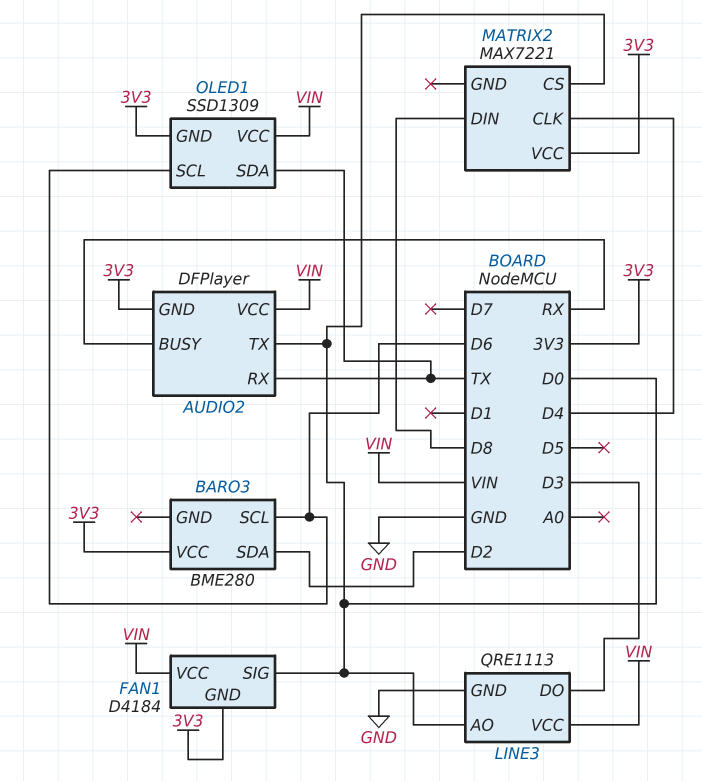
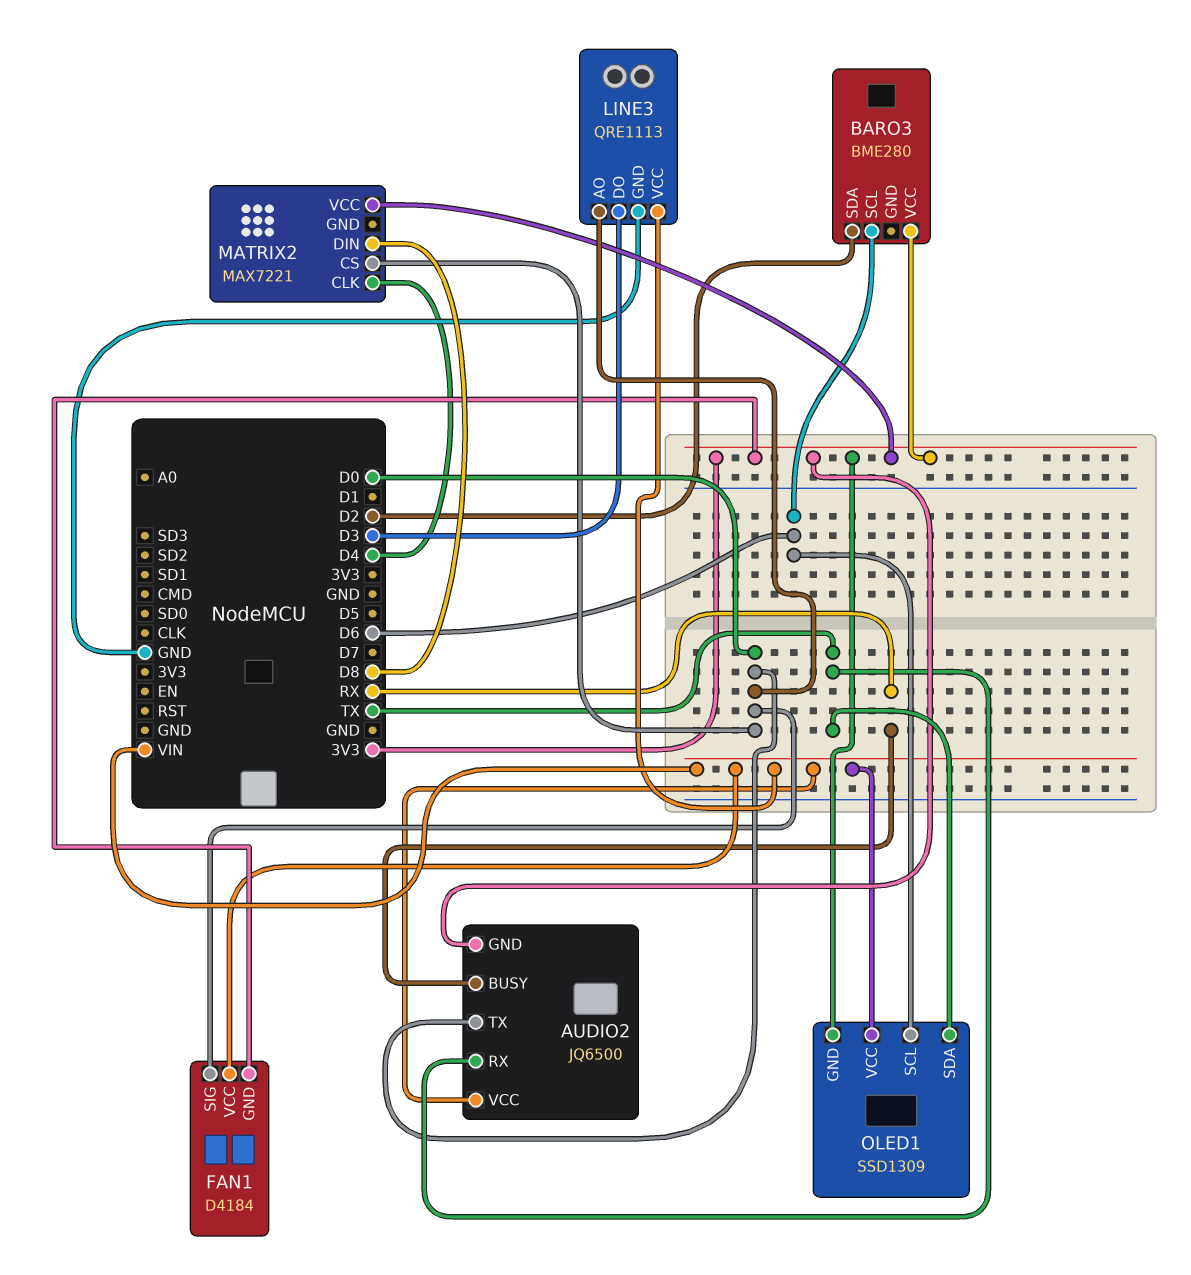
AUDIO2: DFPlayer -> JQ6500

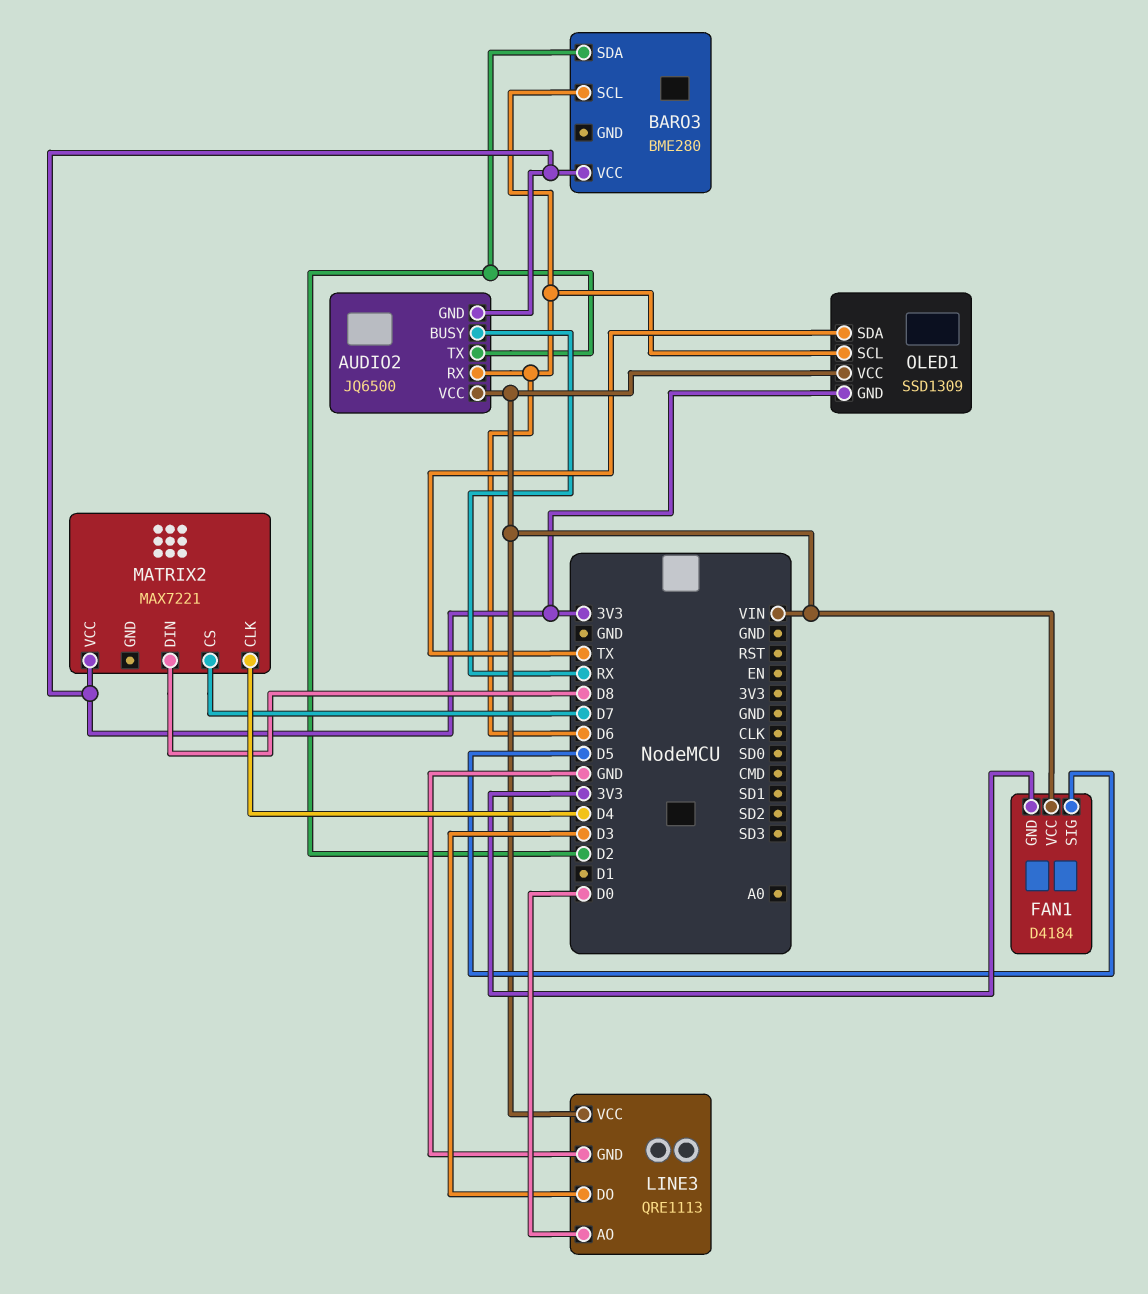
AUDIO2 pin RX: TX -> D6
AUDIO2 pin TX: D0 -> D2
FAN1 pin SIG: D0 -> D5
MATRIX2 pin CS: D0 -> D7

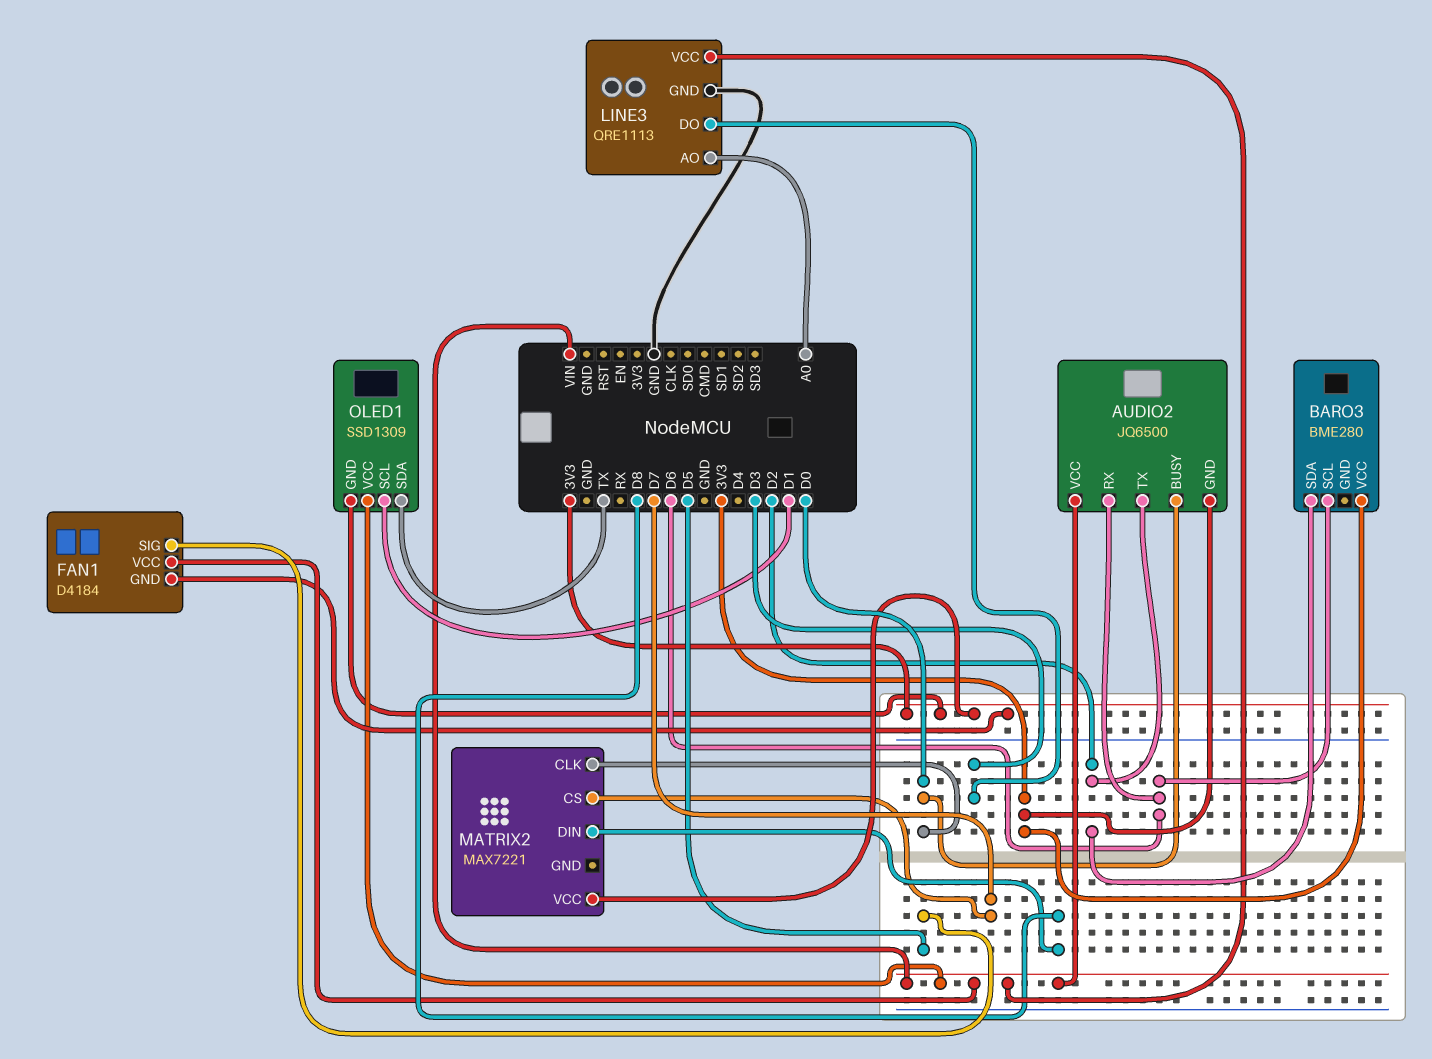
AUDIO2 pin BUSY: RX -> D0
LINE3 pin AO: D0 -> A0
MATRIX2 pin CLK: D4 -> D0
OLED1 pin SCL: D6 -> D1

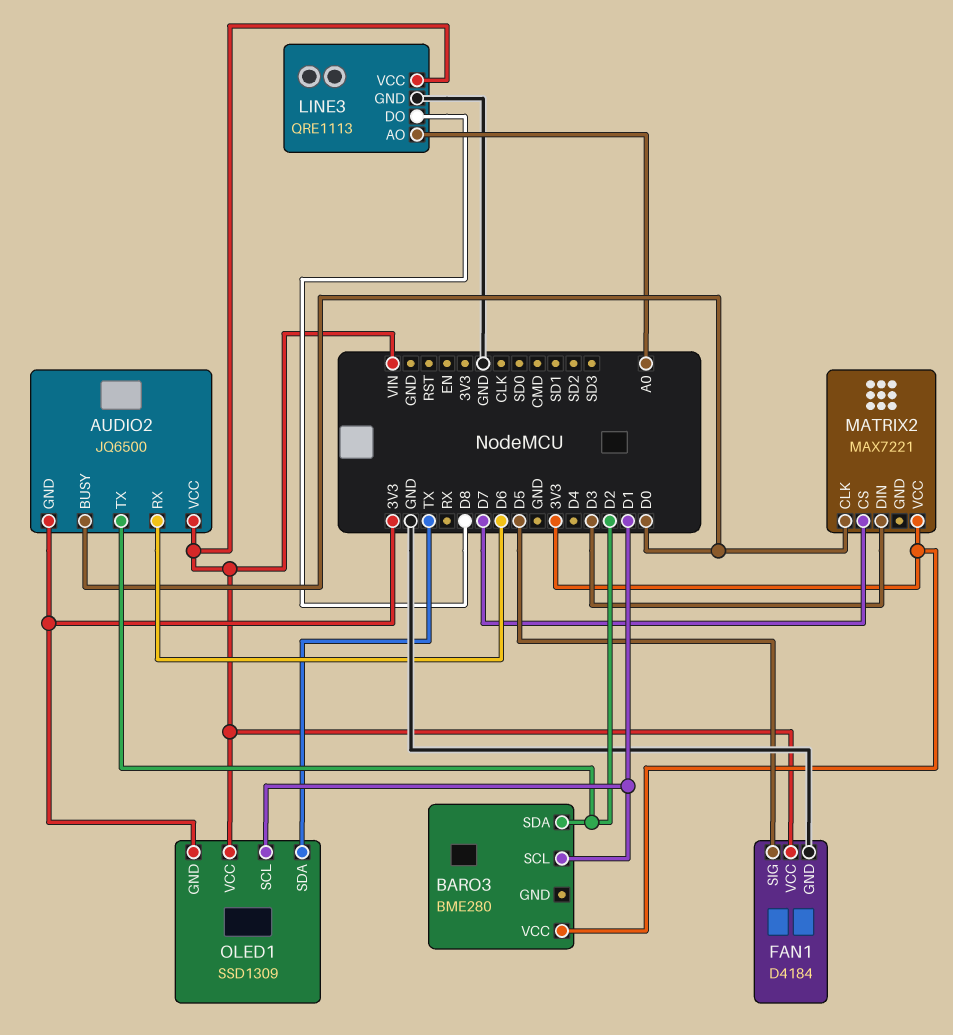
BARO3 pin SCL: D6 -> D1
FAN1 pin GND: 3V3 -> GND
LINE3 pin DO: D3 -> D8
MATRIX2 pin DIN: D8 -> D3

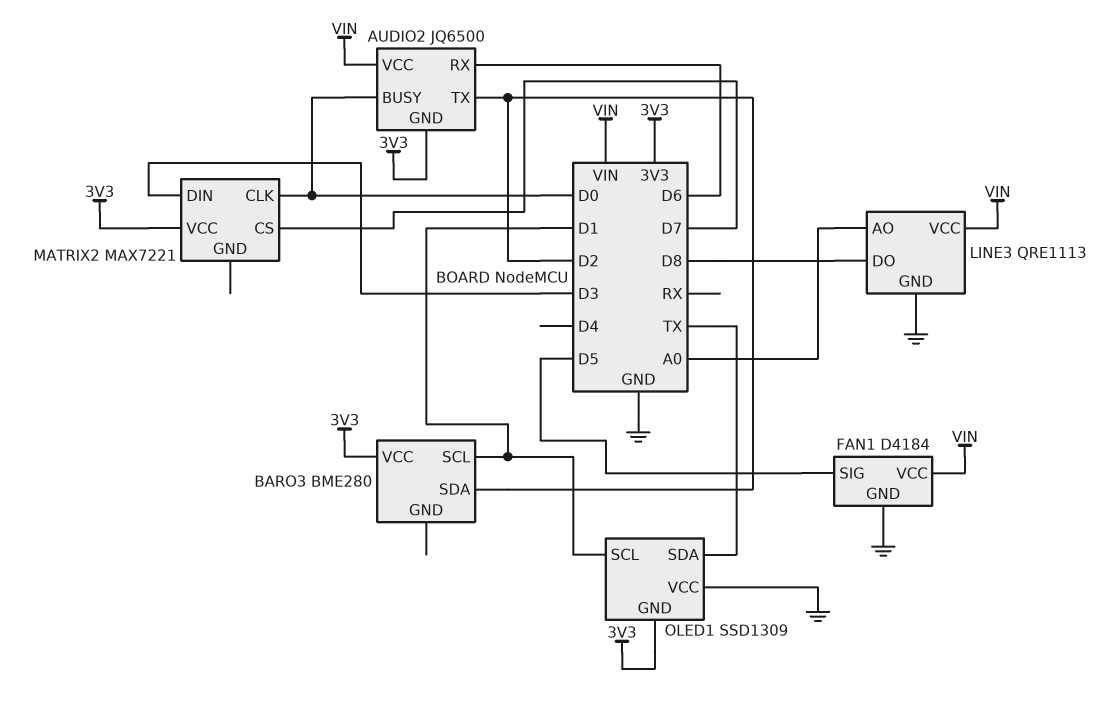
OLED1 pin VCC: VIN -> GND

